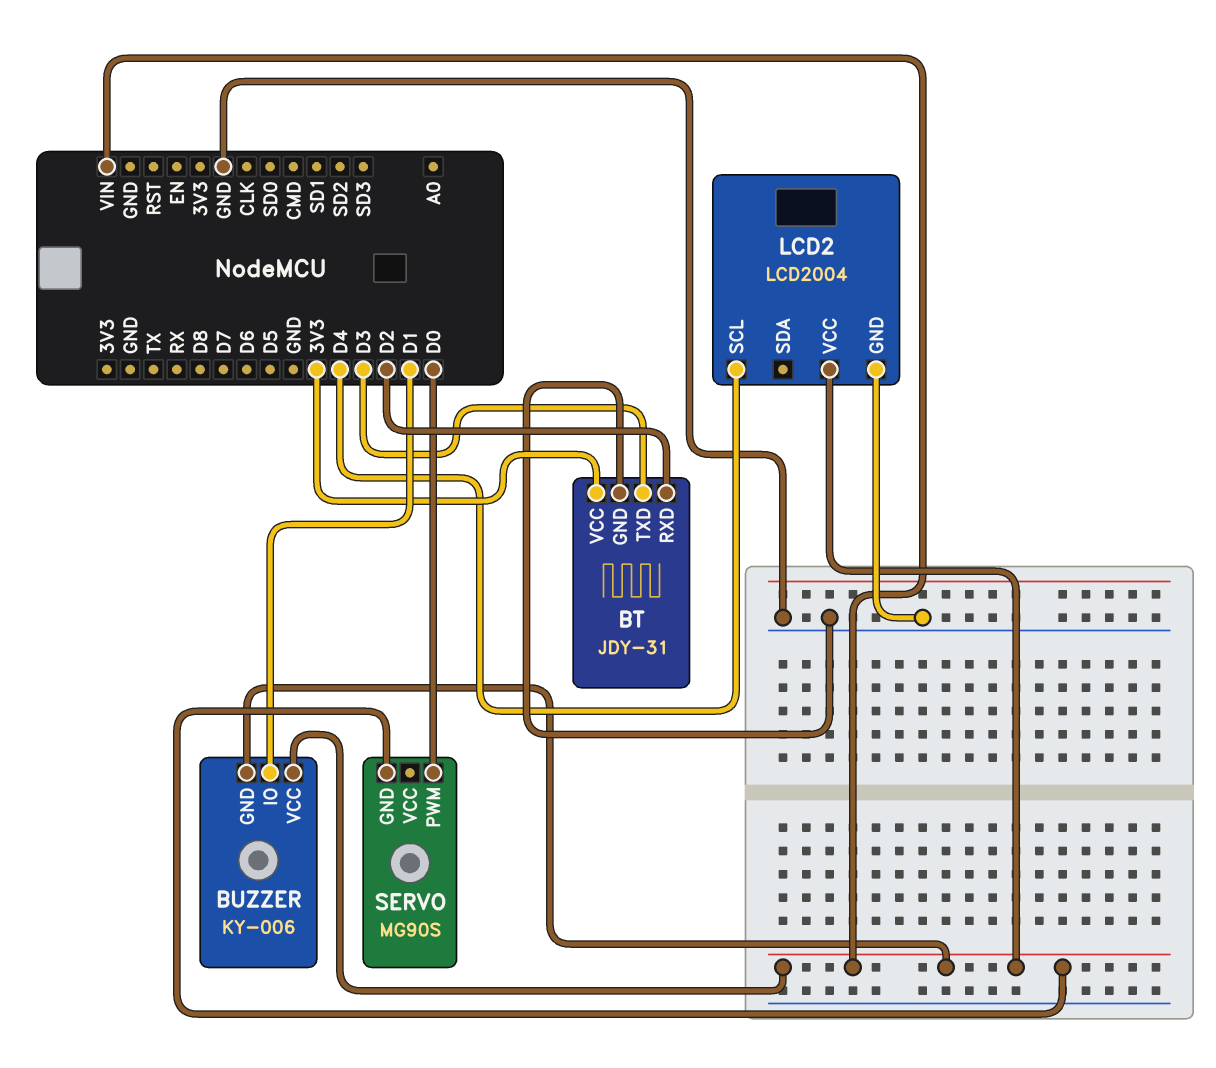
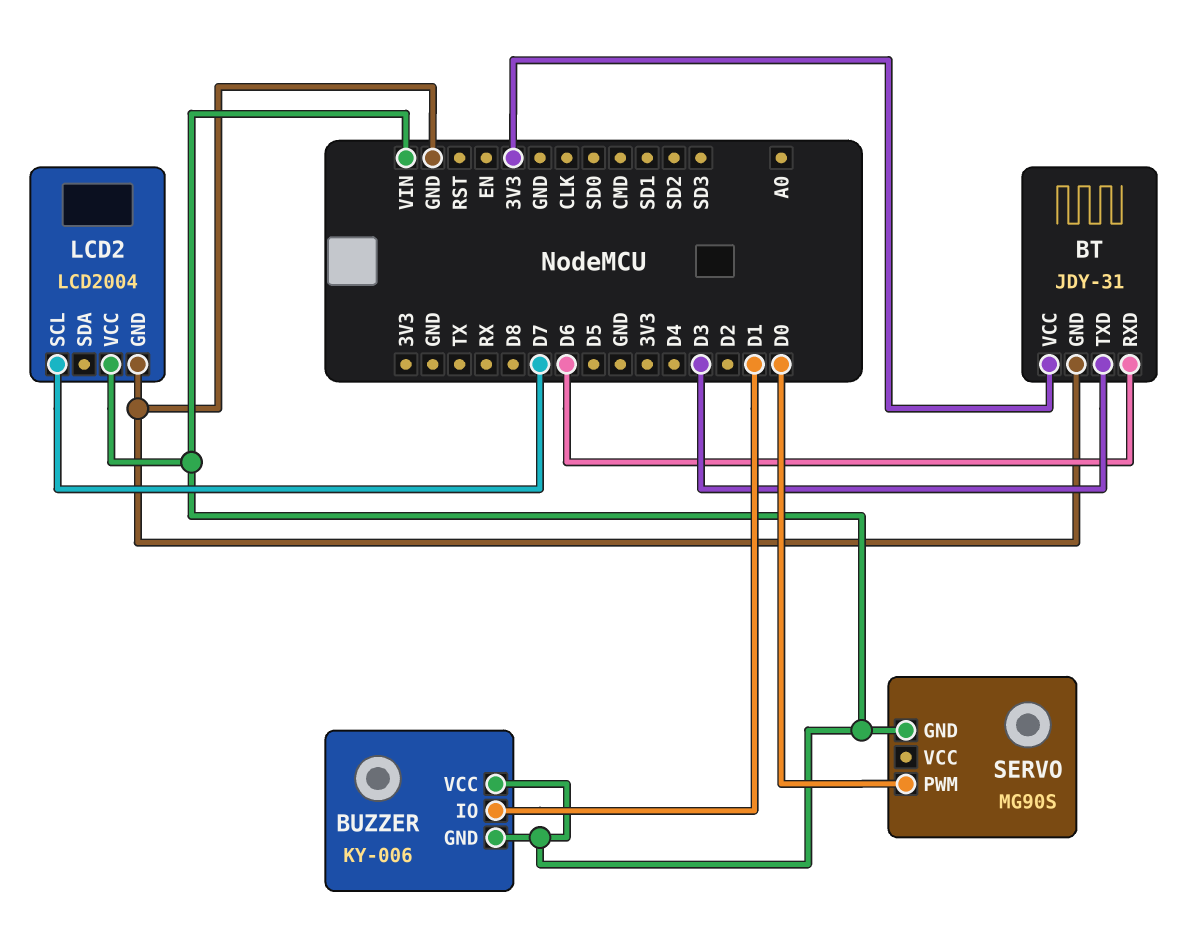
BT pin RXD: D2 -> D6
LCD2 pin SCL: D4 -> D7

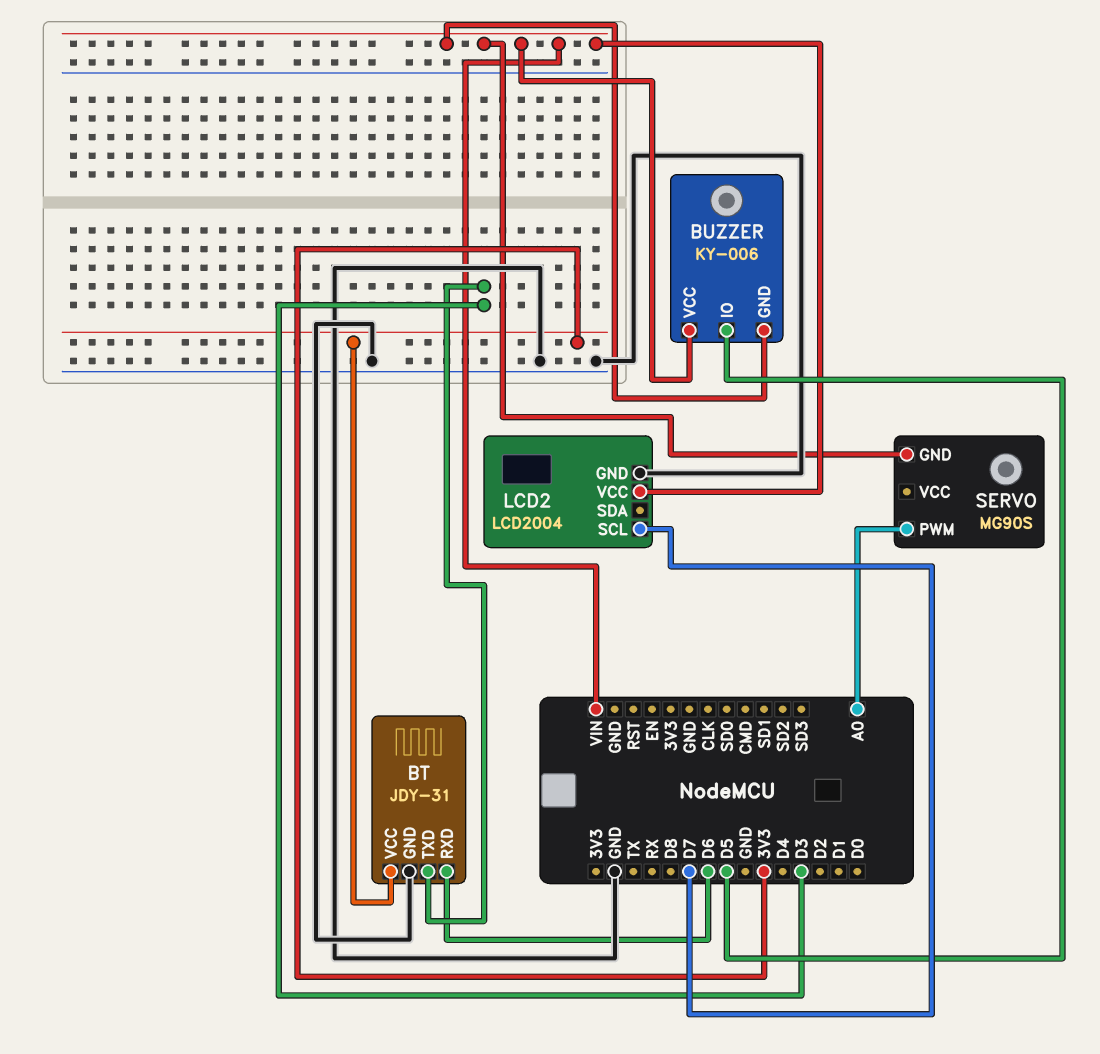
BUZZER pin IO: D1 -> D5
SERVO pin PWM: D0 -> A0

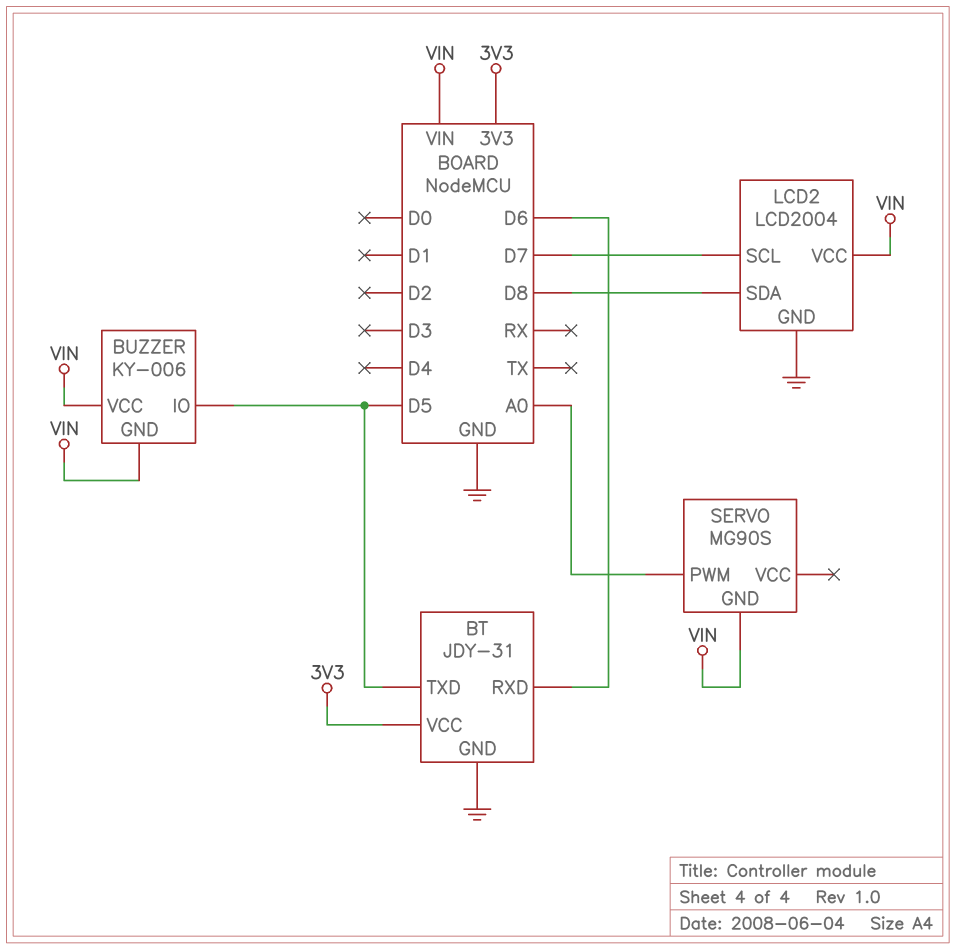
BT pin TXD: D3 -> D5
LCD2 pin SDA: none -> D8

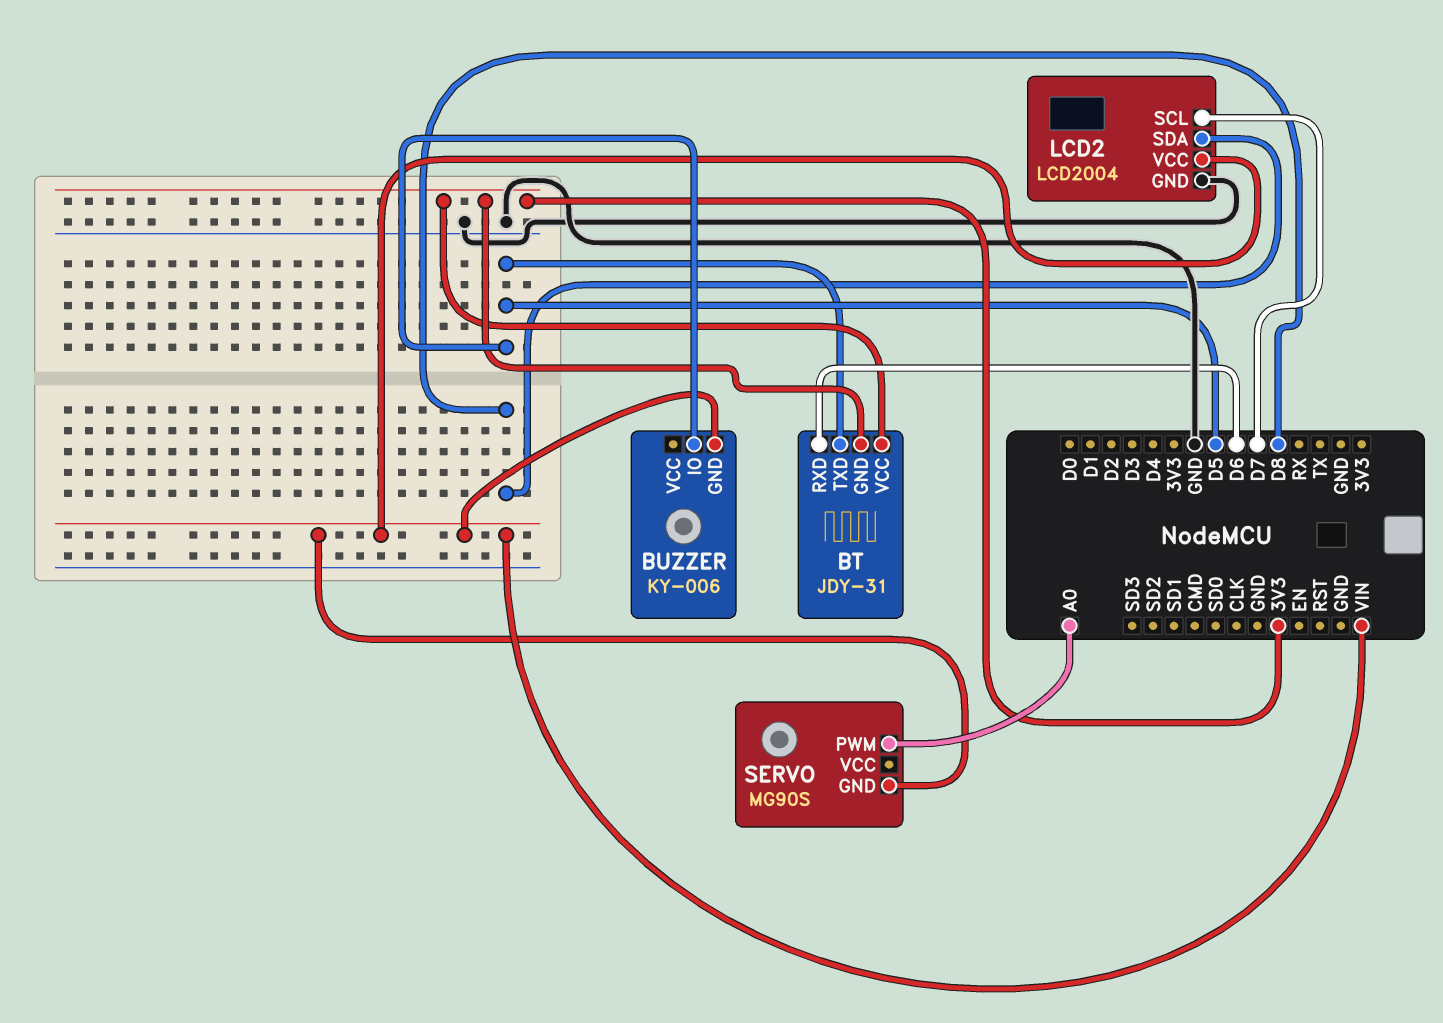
BT pin GND: GND -> 3V3
BUZZER pin VCC: VIN -> none

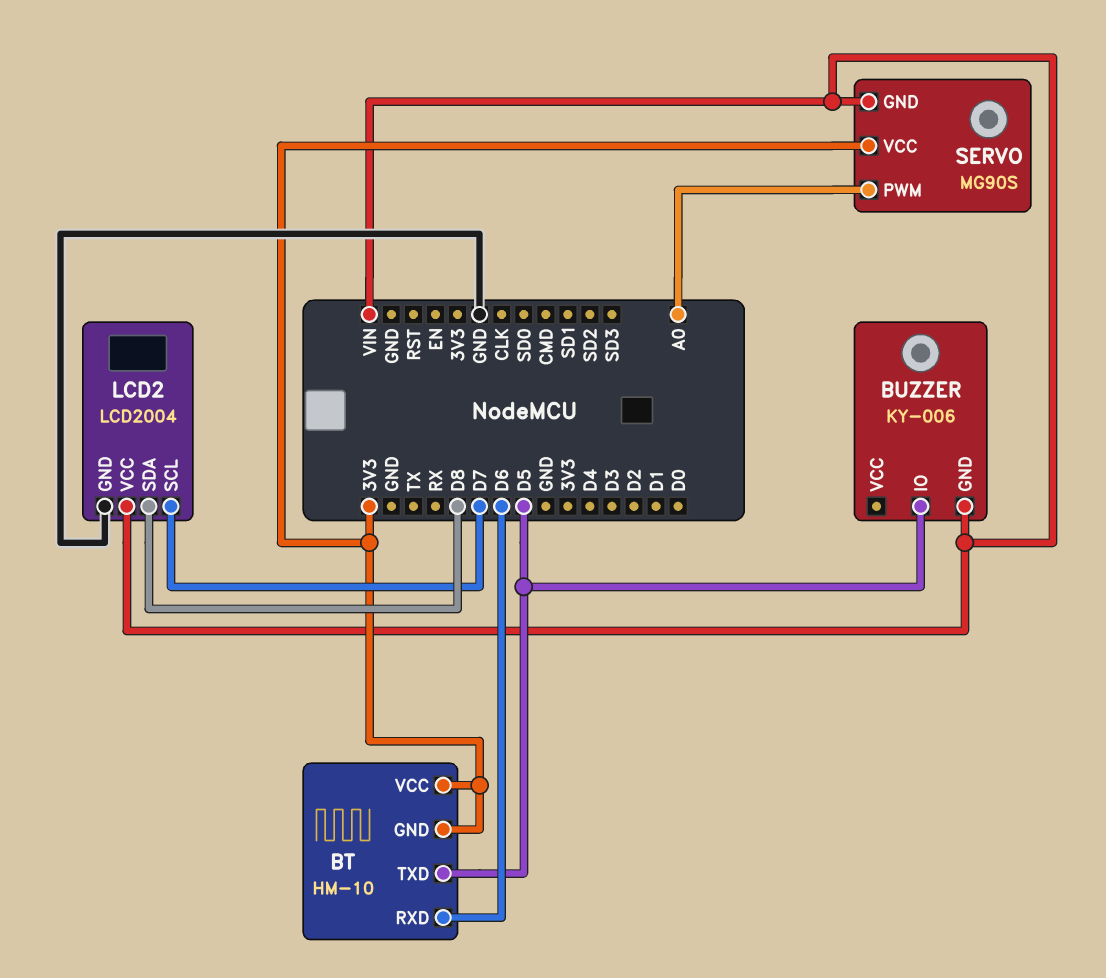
BT: JDY-31 -> HM-10
SERVO pin VCC: none -> 3V3

